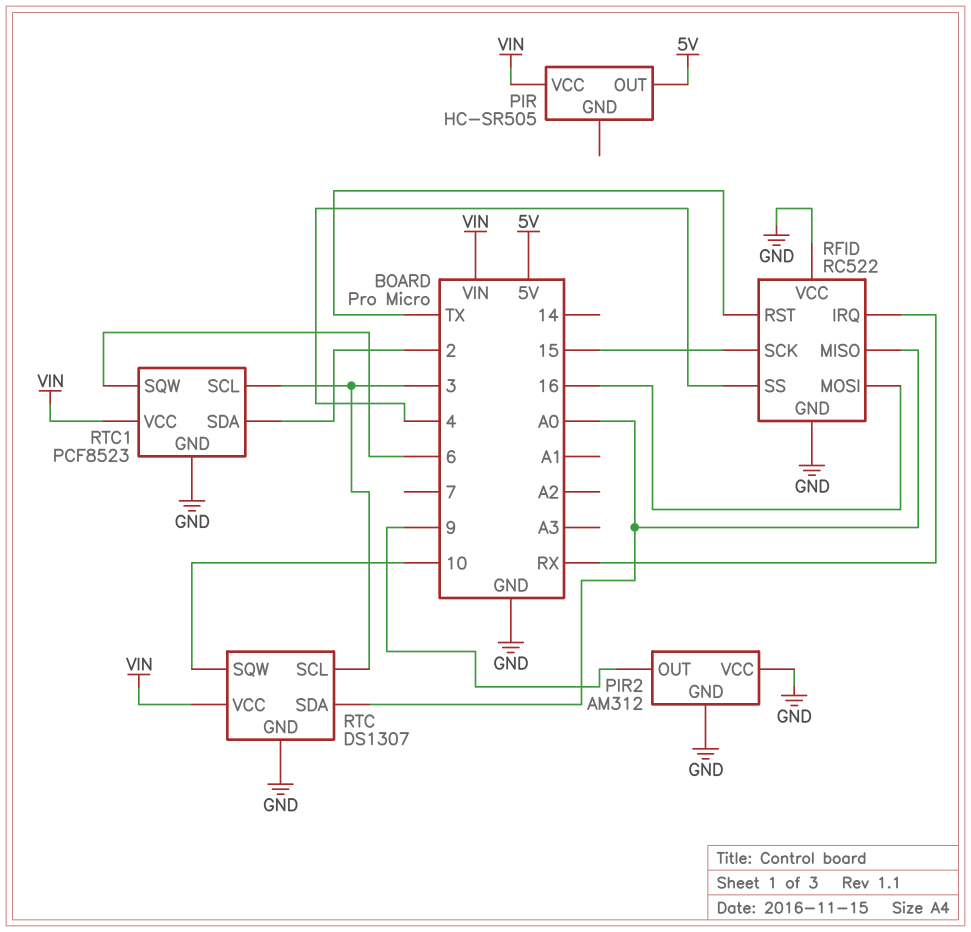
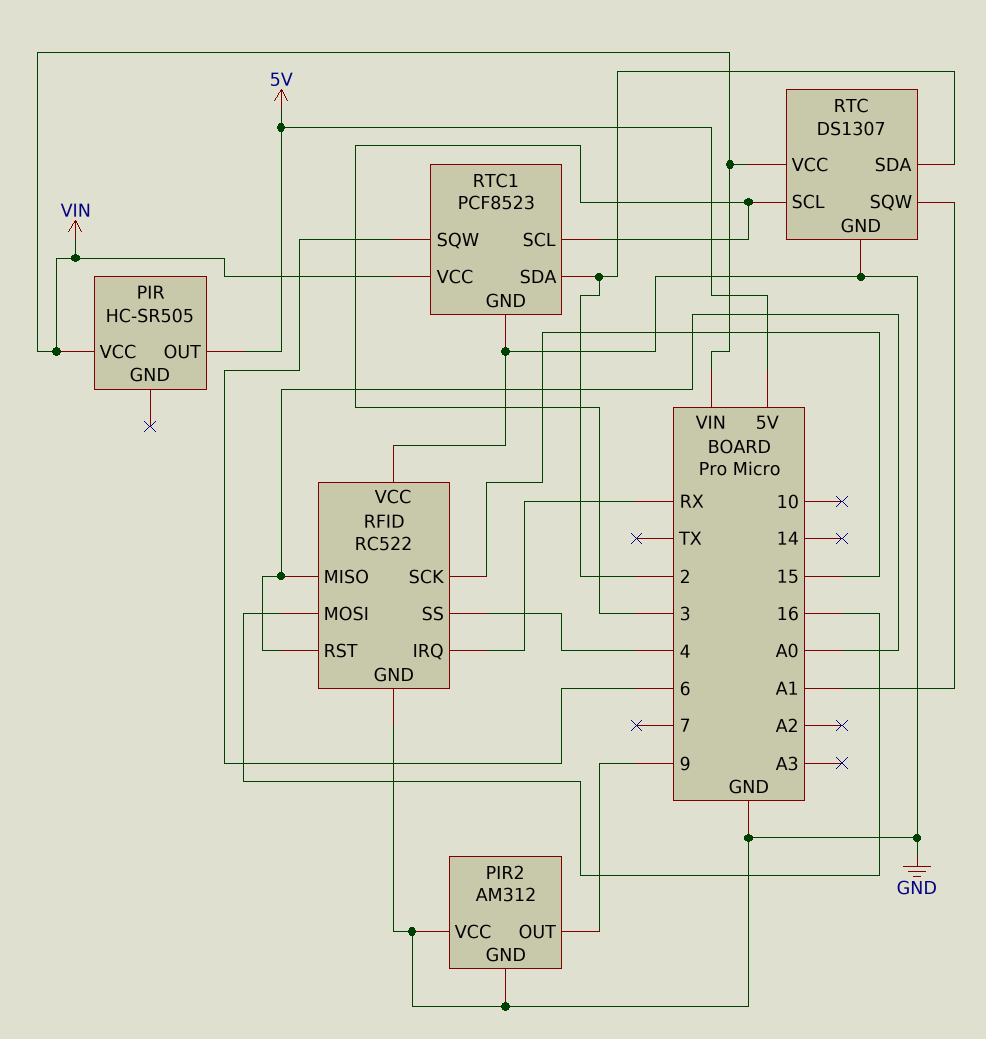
RFID pin RST: TX -> A0
RTC pin SDA: A0 -> 2
RTC pin SQW: 10 -> A1

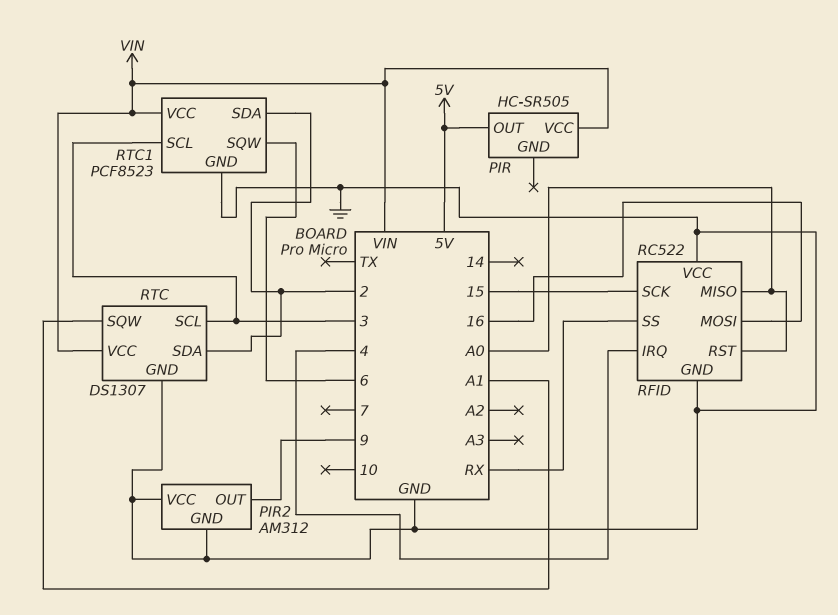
RFID pin IRQ: RX -> 4
RFID pin SS: 4 -> RX

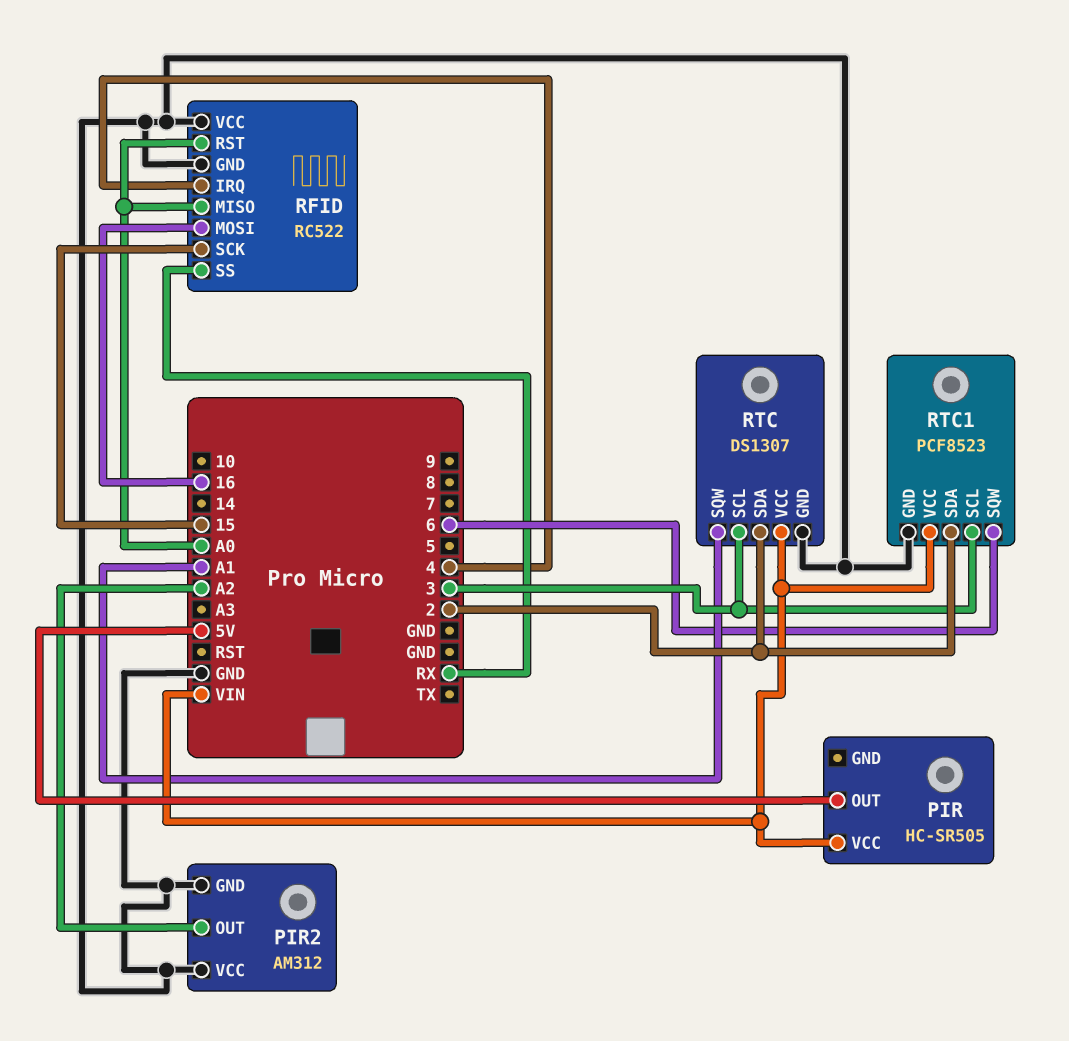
PIR2 pin OUT: 9 -> A2

